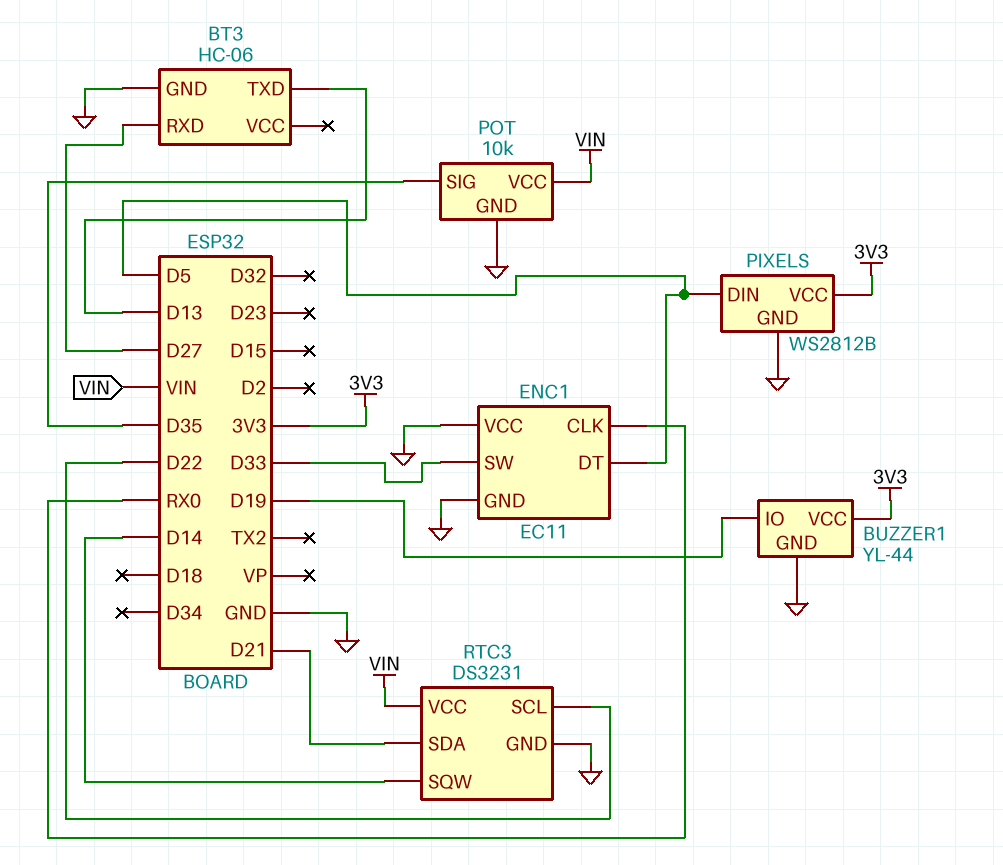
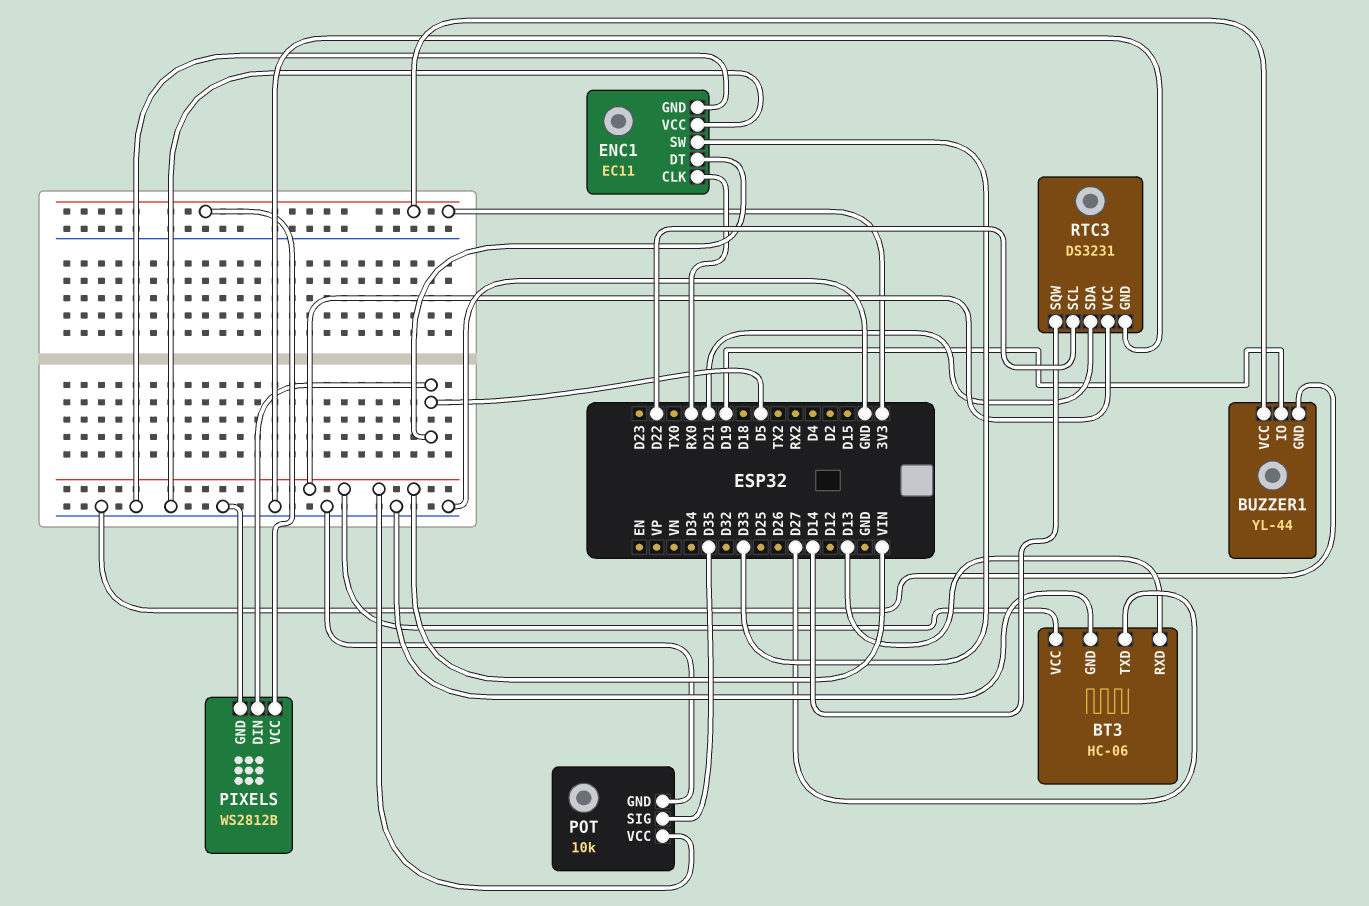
BT3 pin RXD: D27 -> D13
BT3 pin TXD: D13 -> D27
BT3 pin VCC: none -> VIN

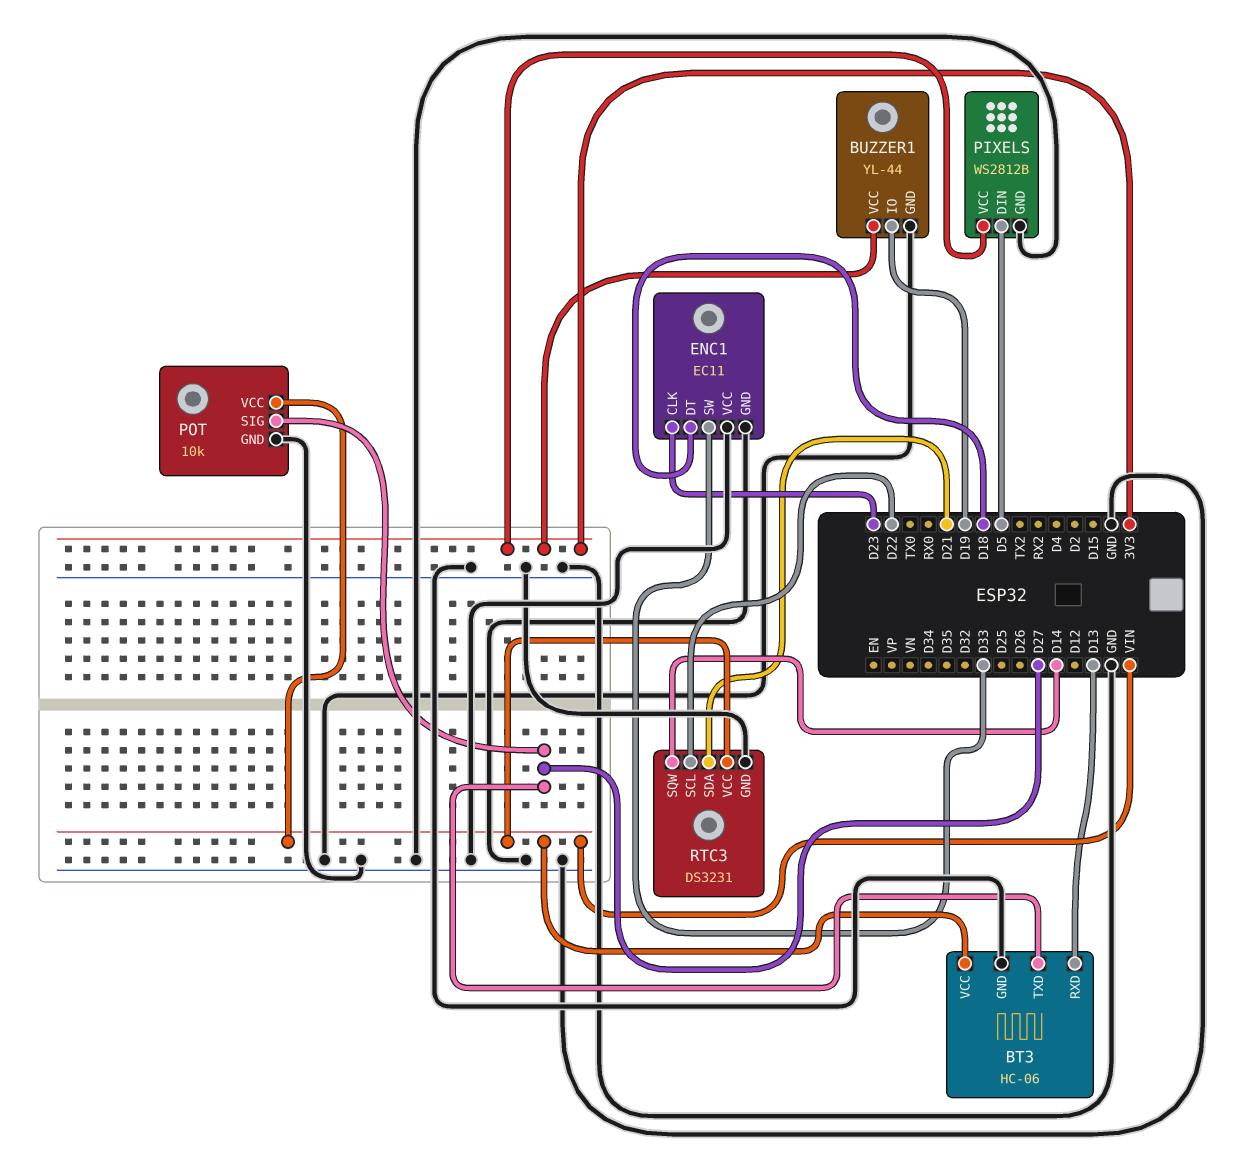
ENC1 pin CLK: RX0 -> D23
ENC1 pin DT: D5 -> D18
POT pin SIG: D35 -> D27

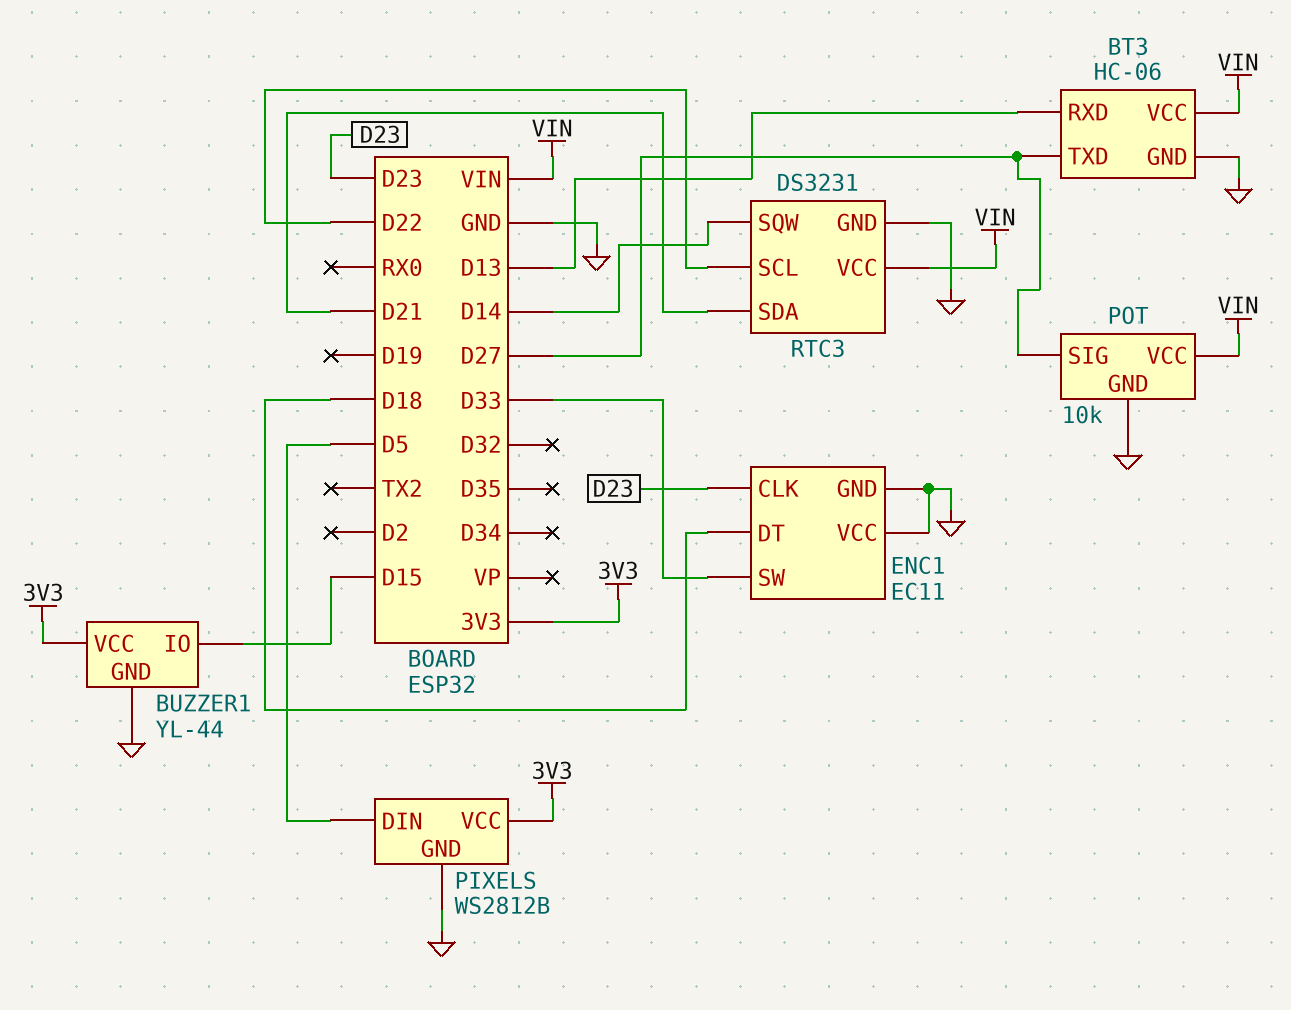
BUZZER1 pin IO: D19 -> D15

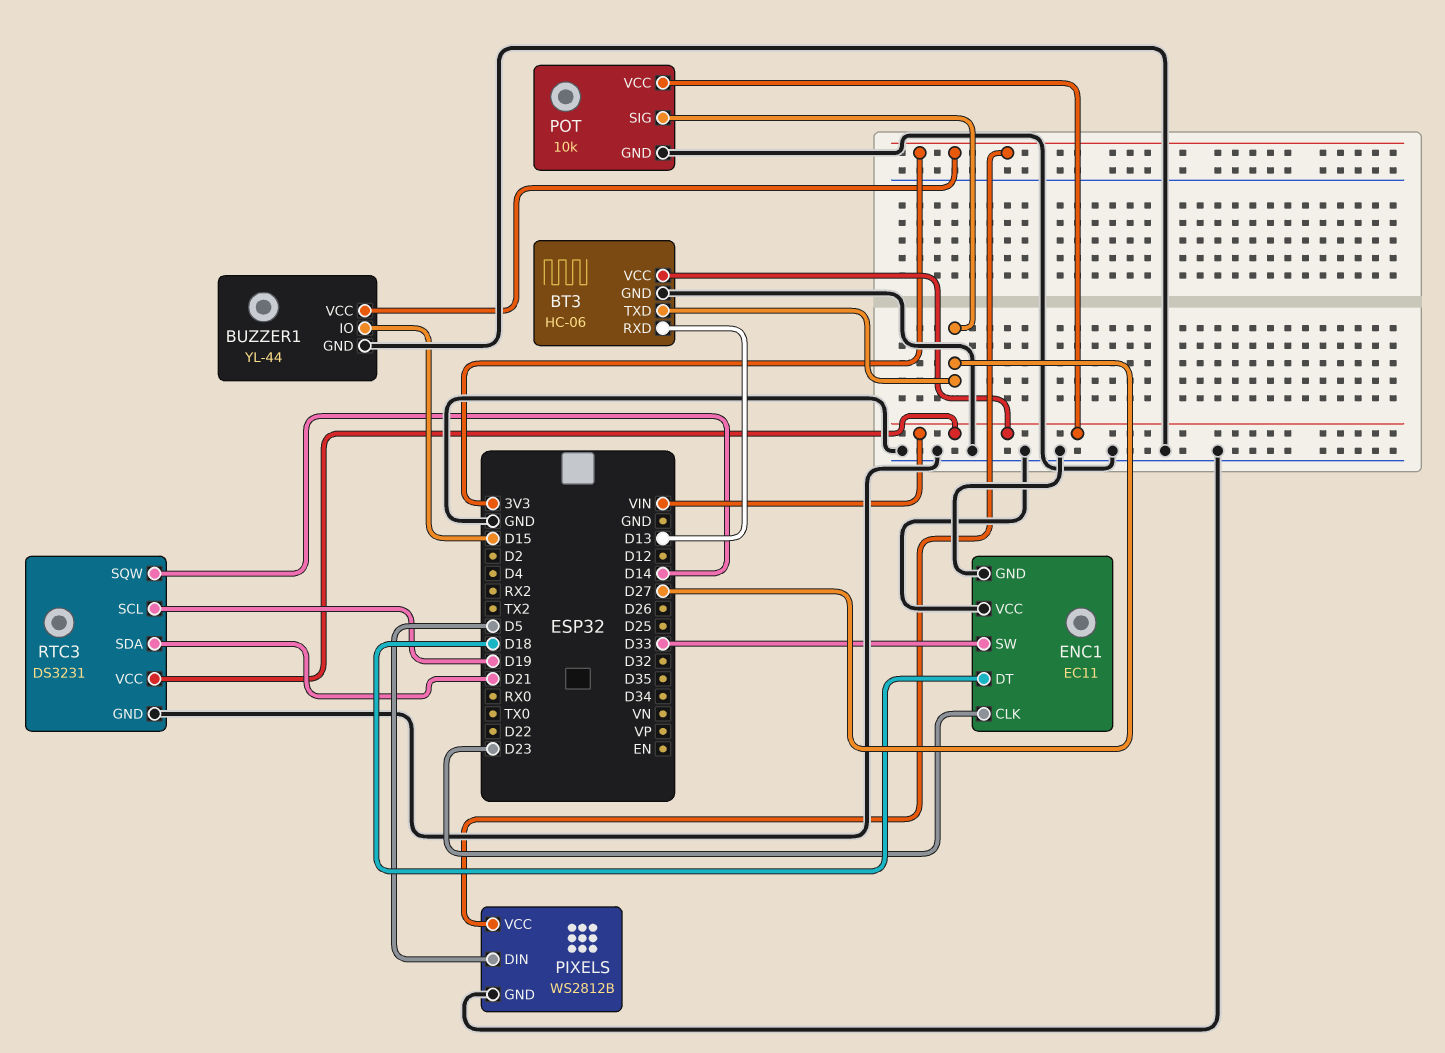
RTC3 pin SCL: D22 -> D19

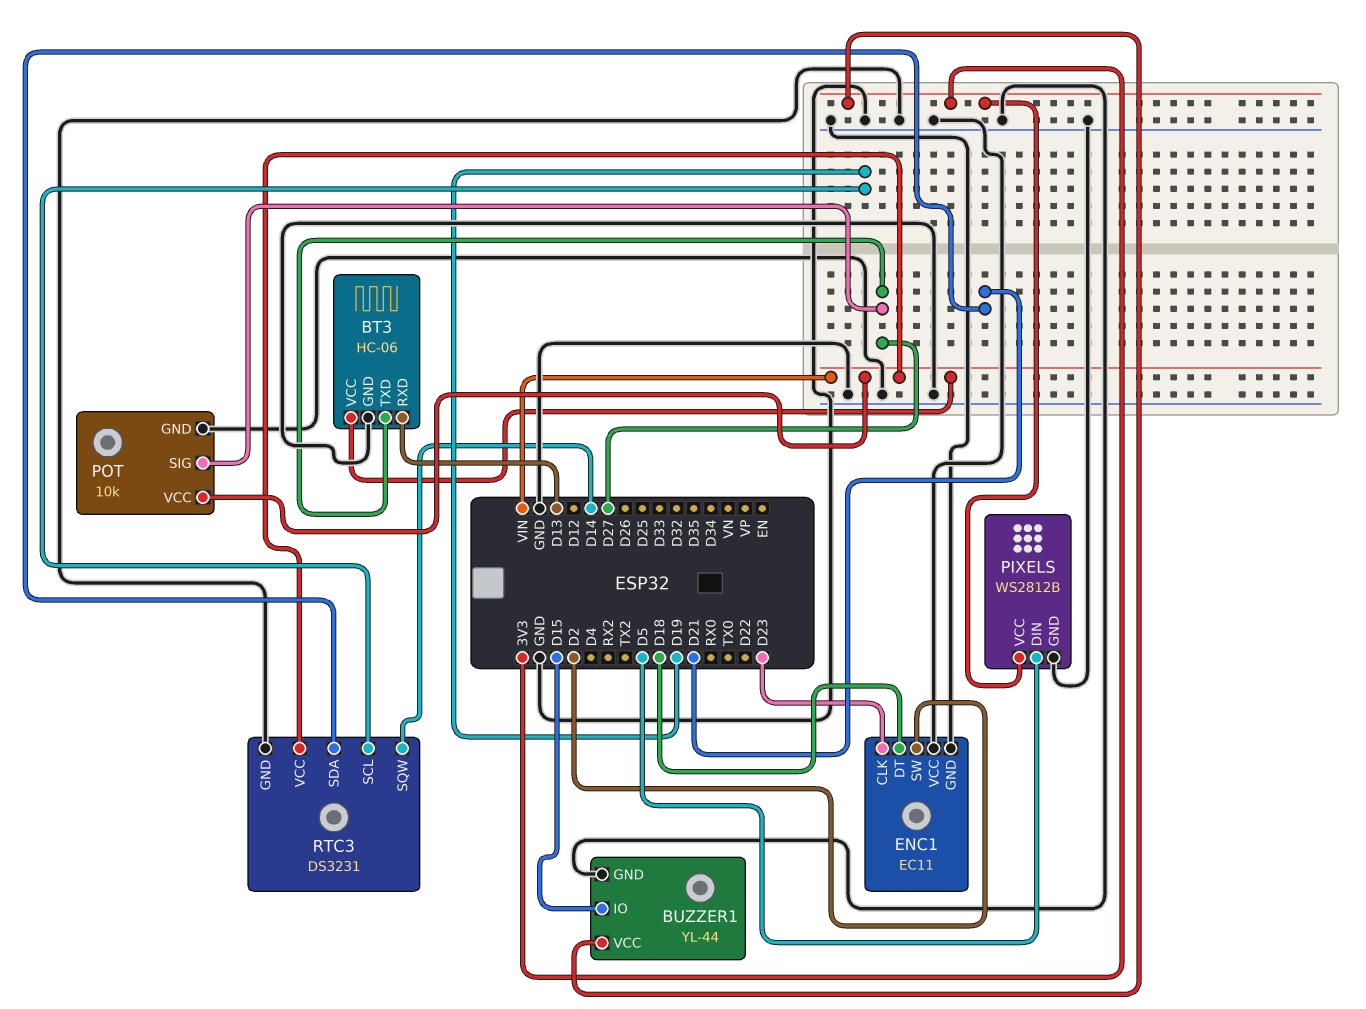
ENC1 pin SW: D33 -> D2

